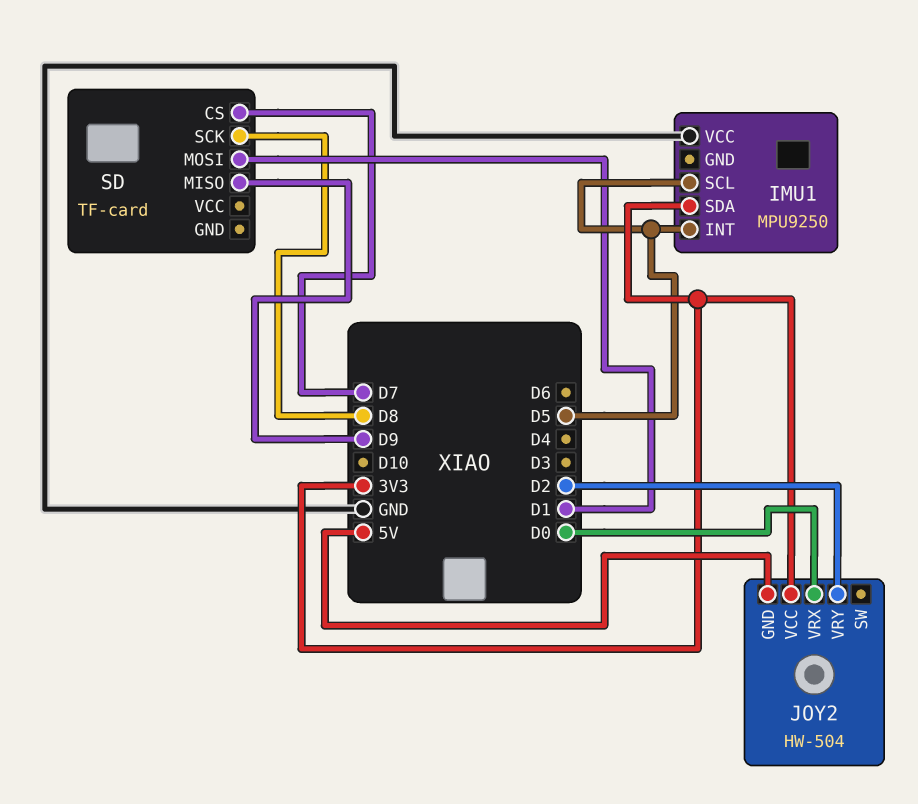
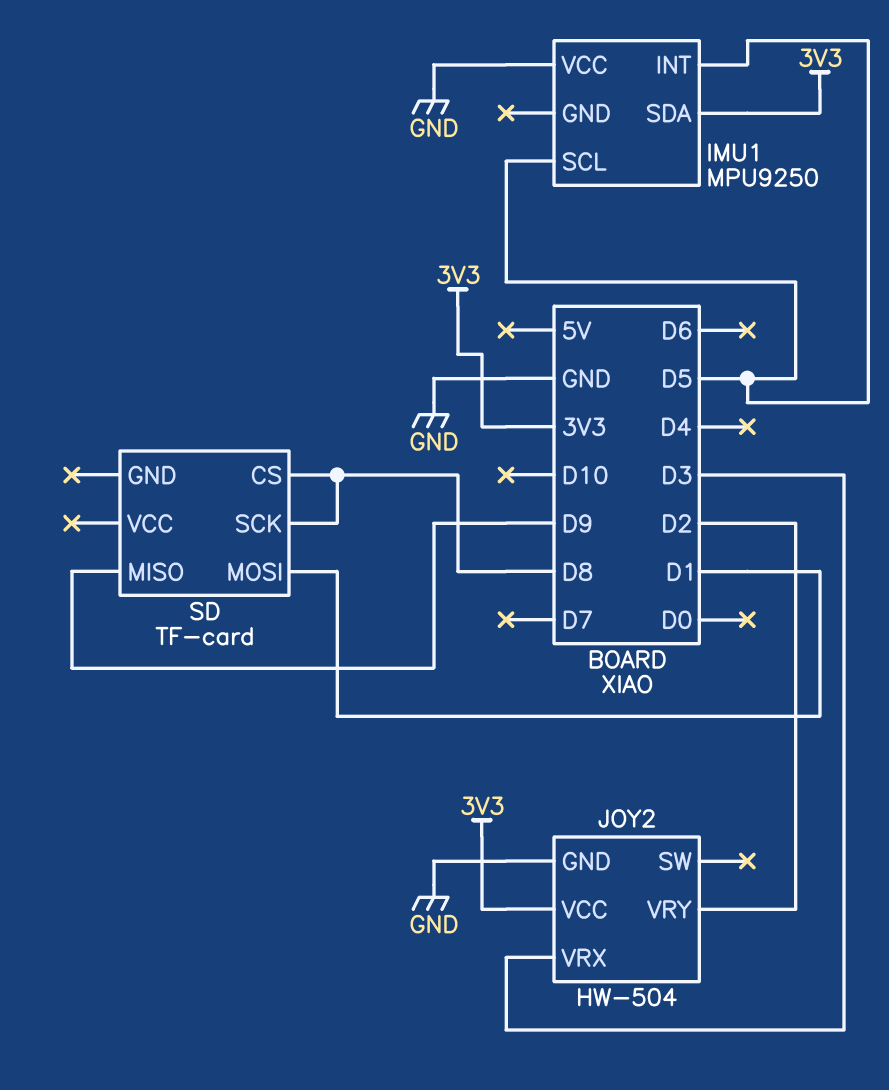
JOY2 pin GND: 5V -> GND
JOY2 pin VRX: D0 -> D3
SD pin CS: D7 -> D8

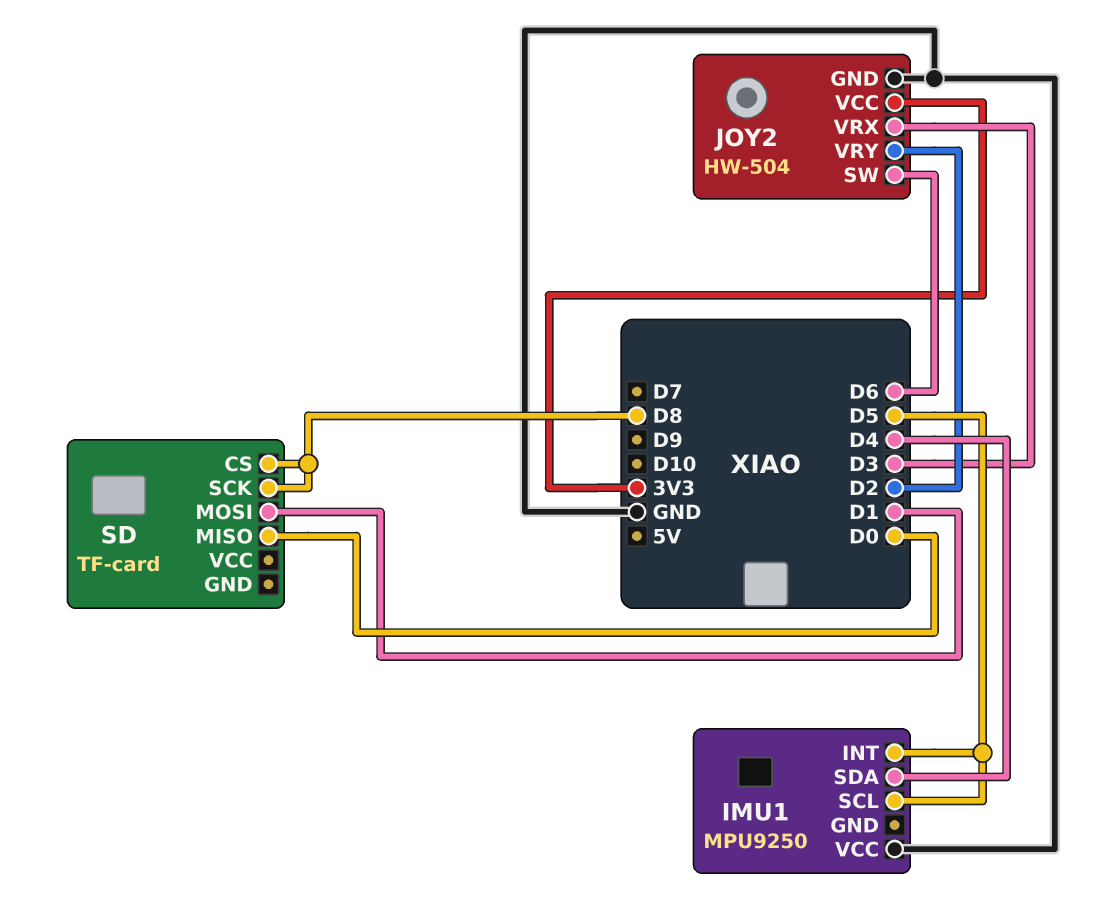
IMU1 pin SDA: 3V3 -> D4
JOY2 pin SW: none -> D6
SD pin MISO: D9 -> D0

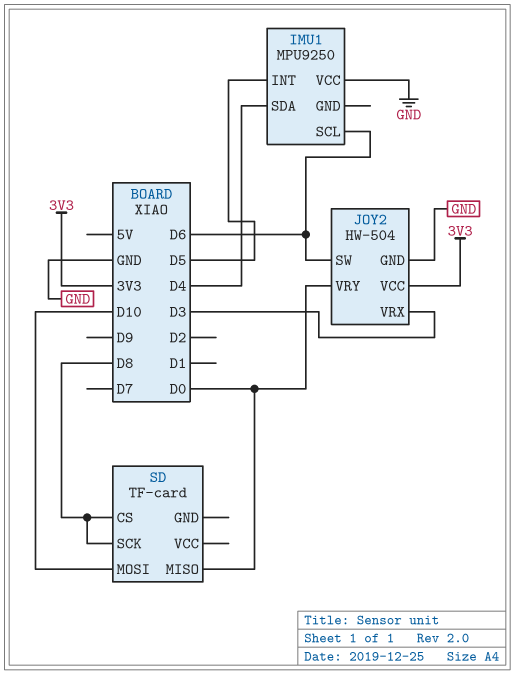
IMU1 pin SCL: D5 -> D6
JOY2 pin VRY: D2 -> D0
SD pin MOSI: D1 -> D10

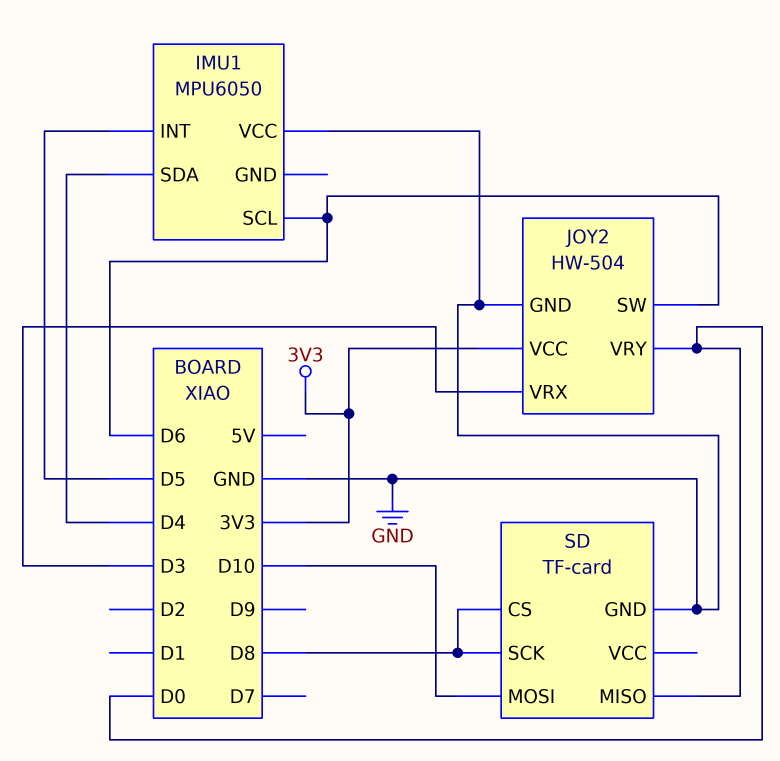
IMU1: MPU9250 -> MPU6050
SD pin GND: none -> GND

